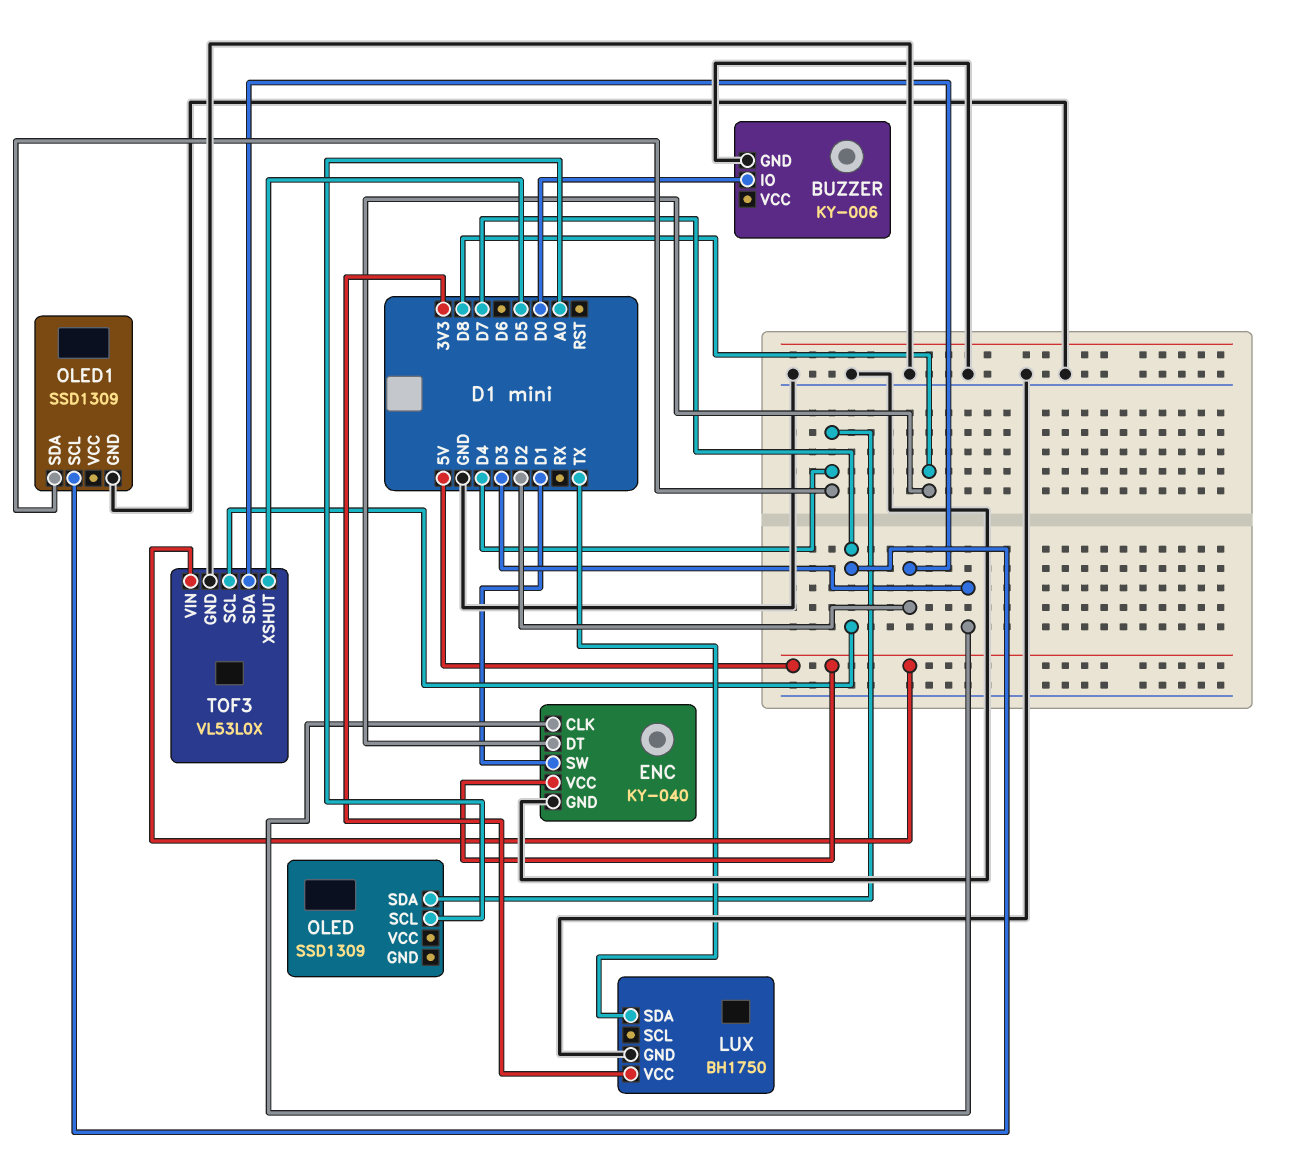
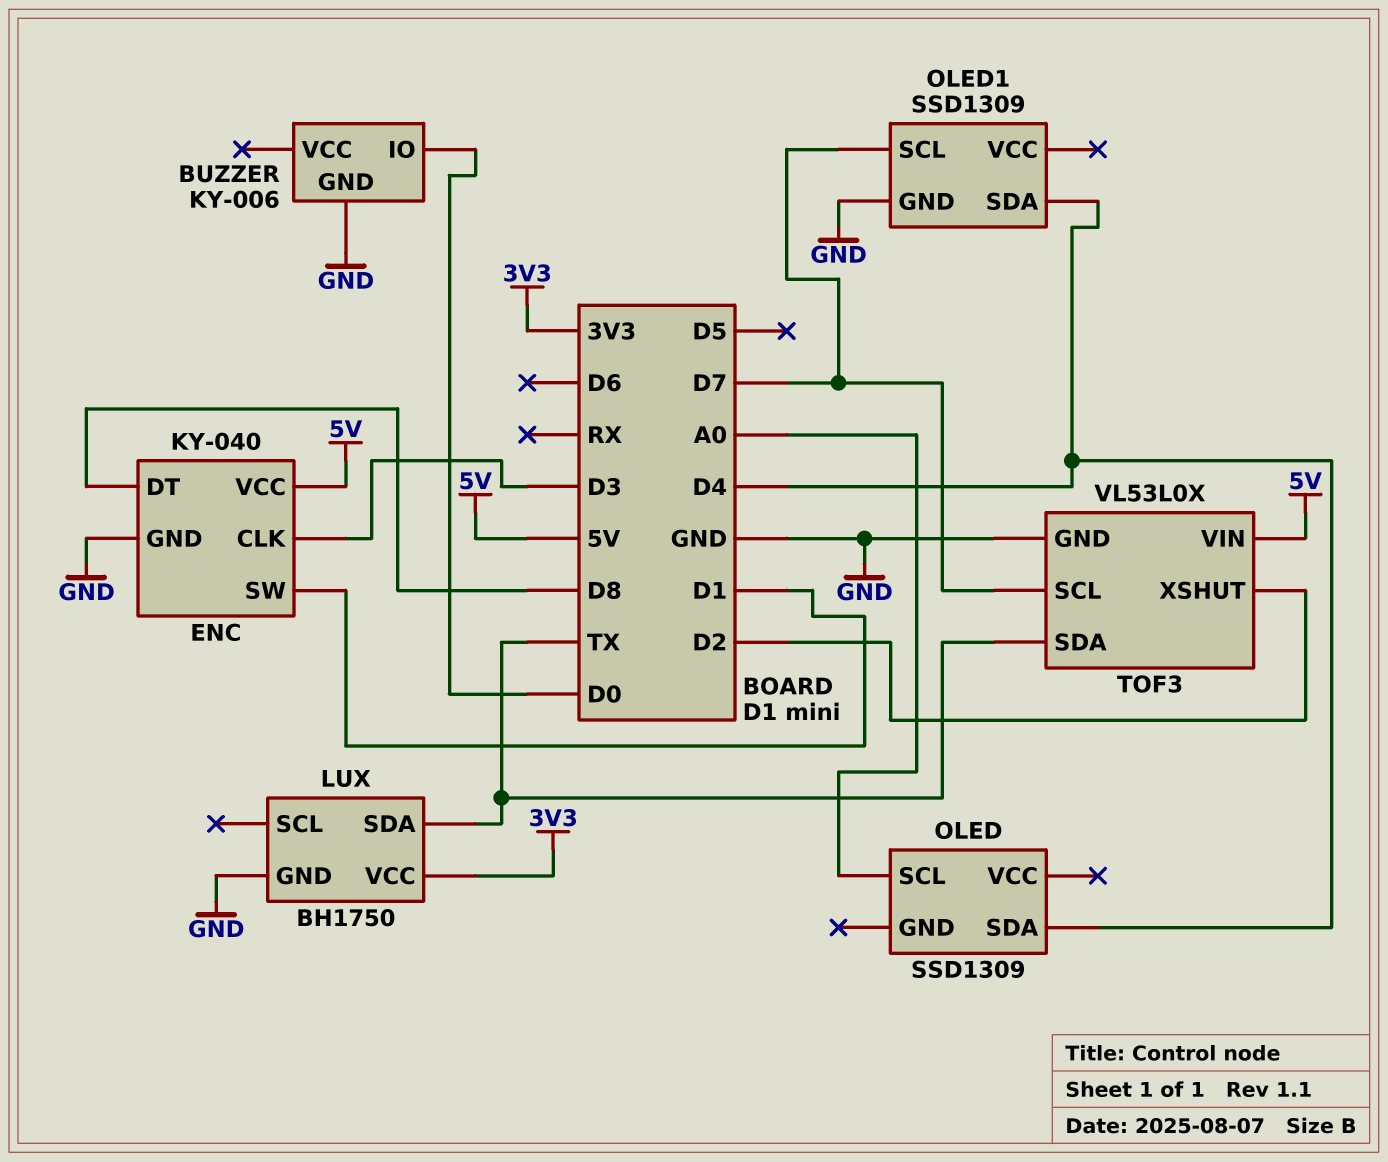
TOF3 pin SDA: D2 -> TX
TOF3 pin XSHUT: D5 -> D2

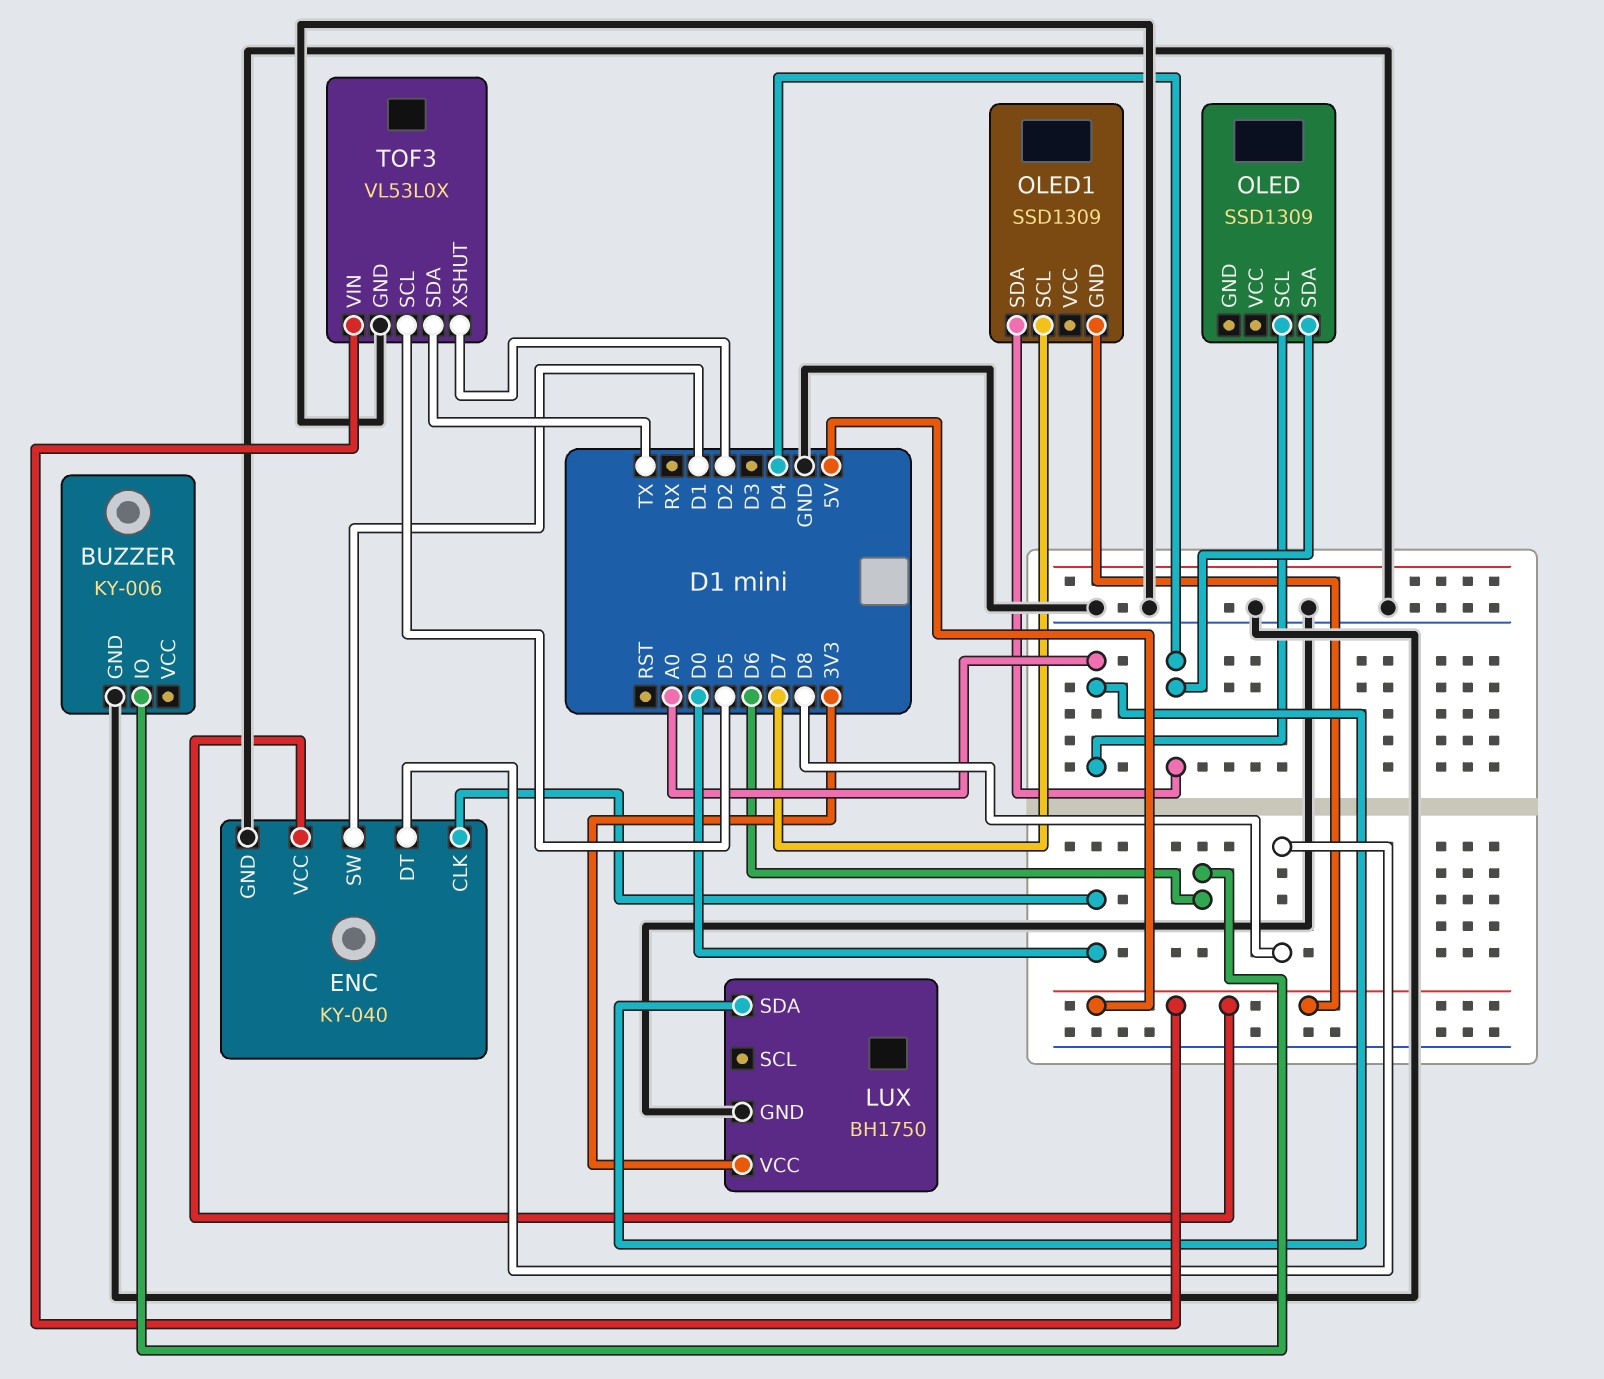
BUZZER pin IO: D0 -> D6
ENC pin CLK: D3 -> D0
LUX pin SDA: TX -> A0
OLED1 pin GND: GND -> 5V
TOF3 pin SCL: D7 -> D5

